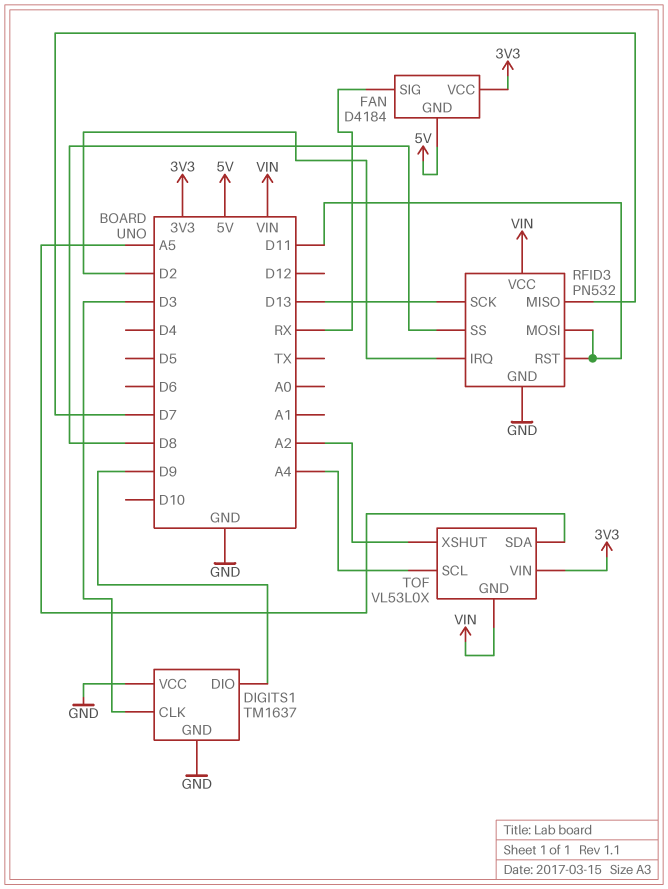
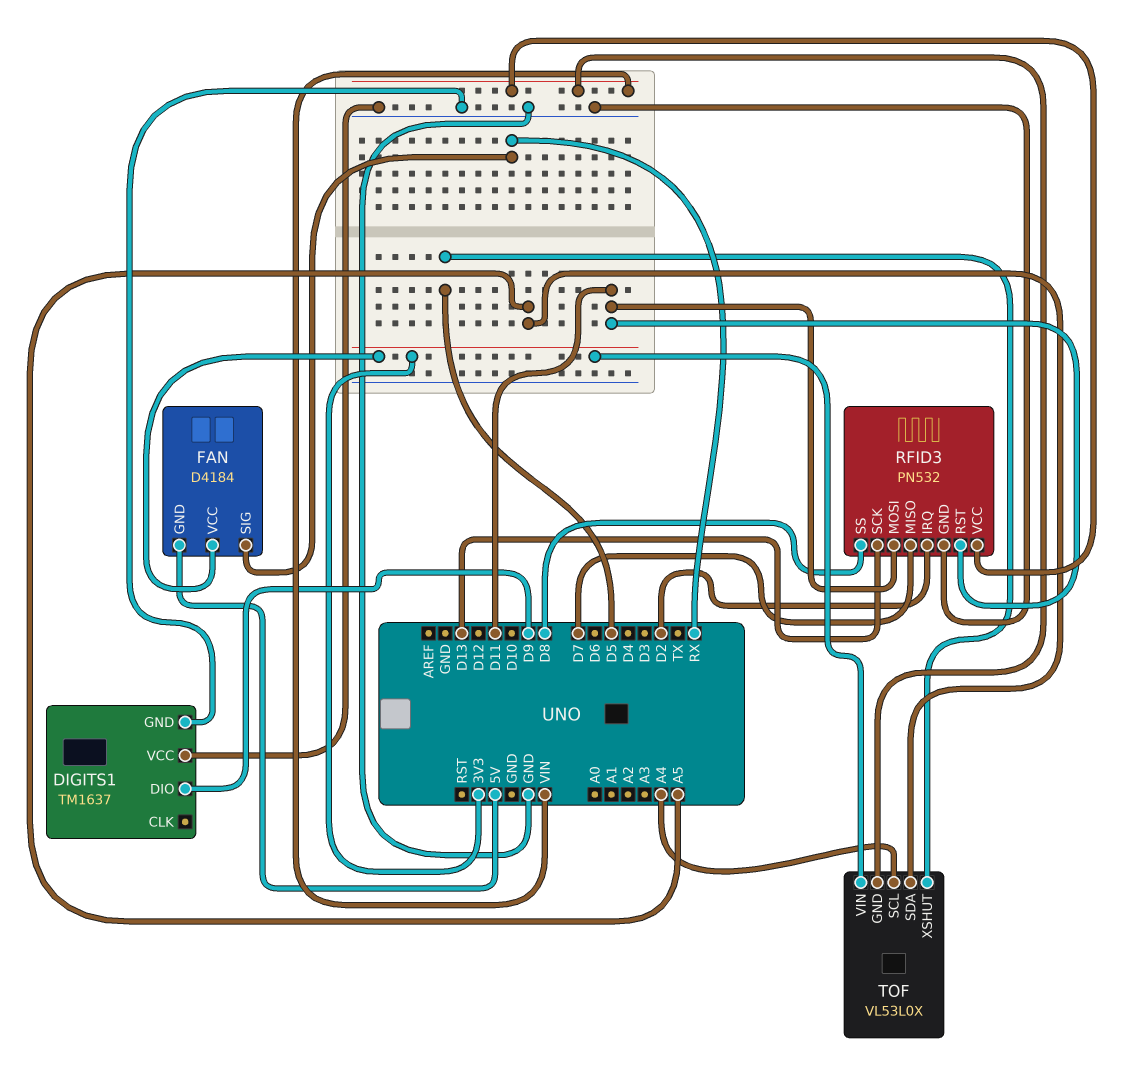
DIGITS1 pin CLK: D3 -> none
TOF pin XSHUT: A2 -> D5

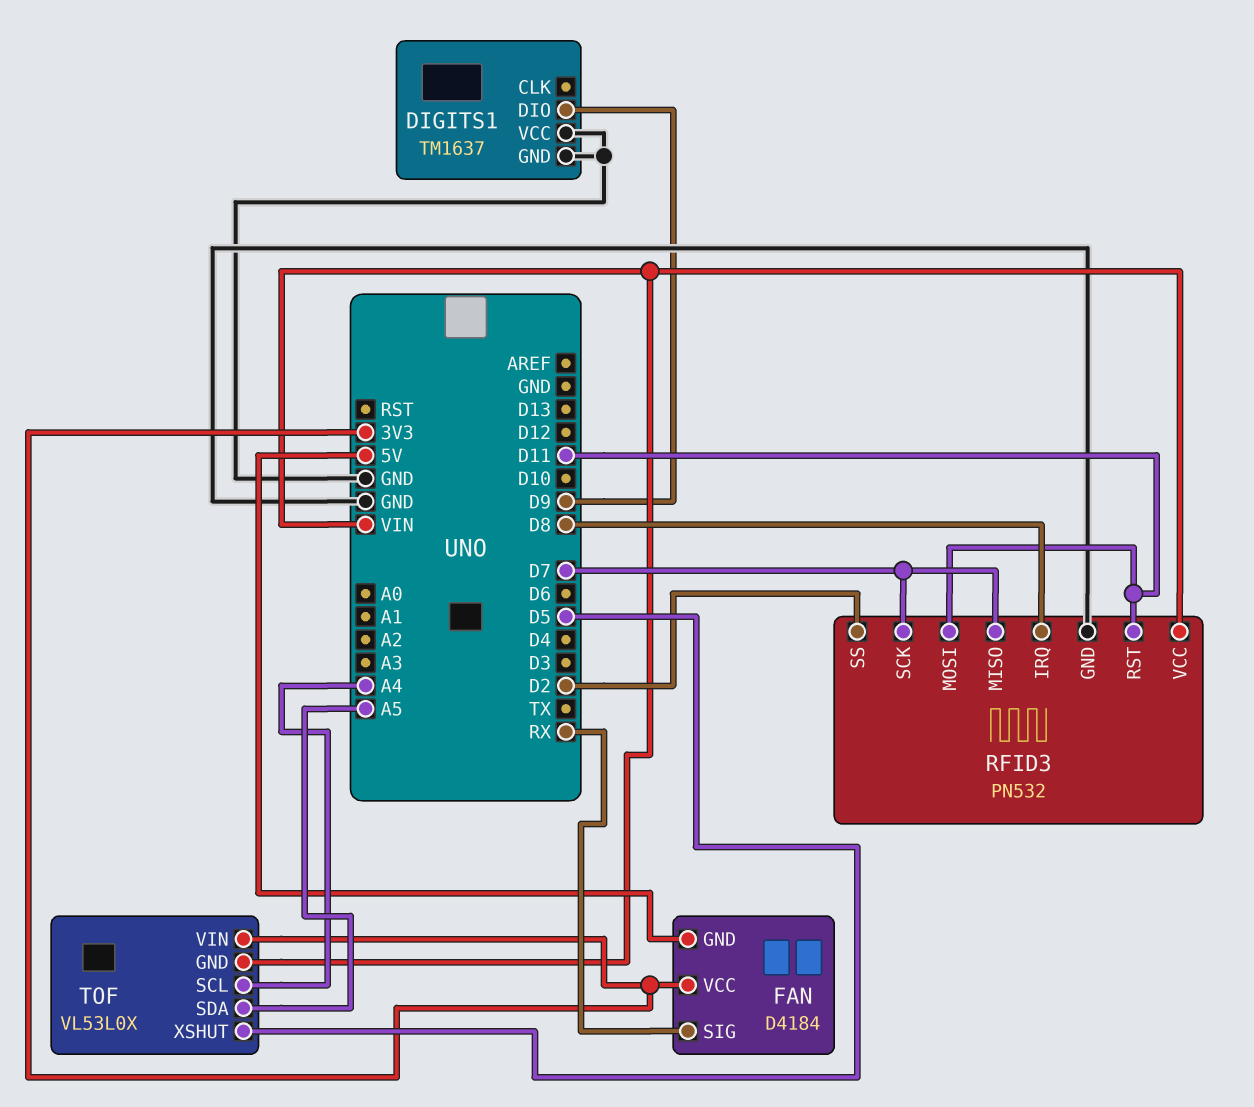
RFID3 pin IRQ: D2 -> D8
RFID3 pin SCK: D13 -> D7
RFID3 pin SS: D8 -> D2

